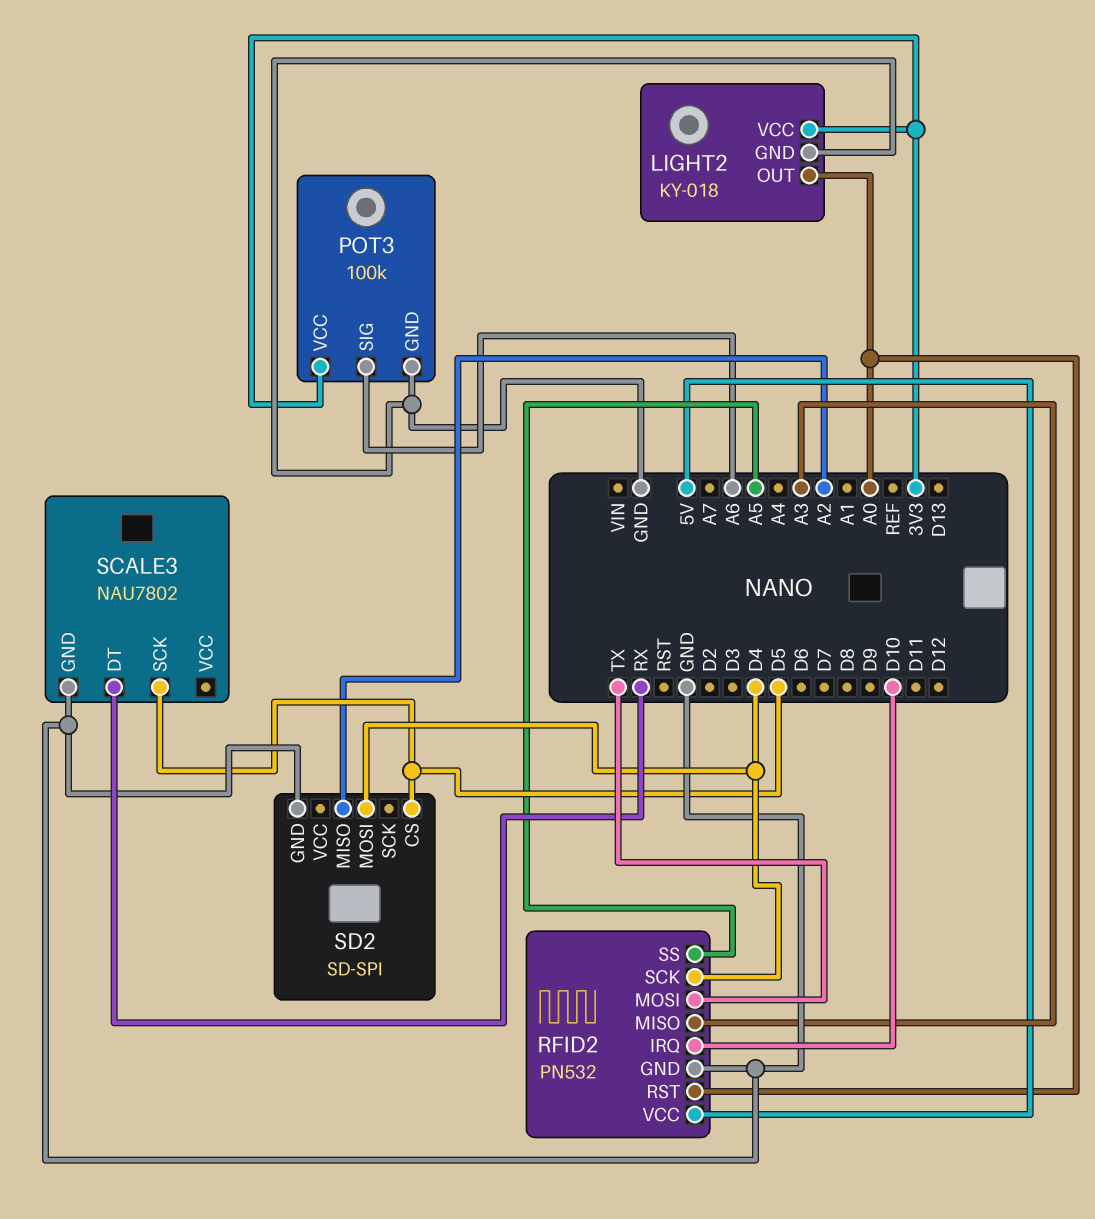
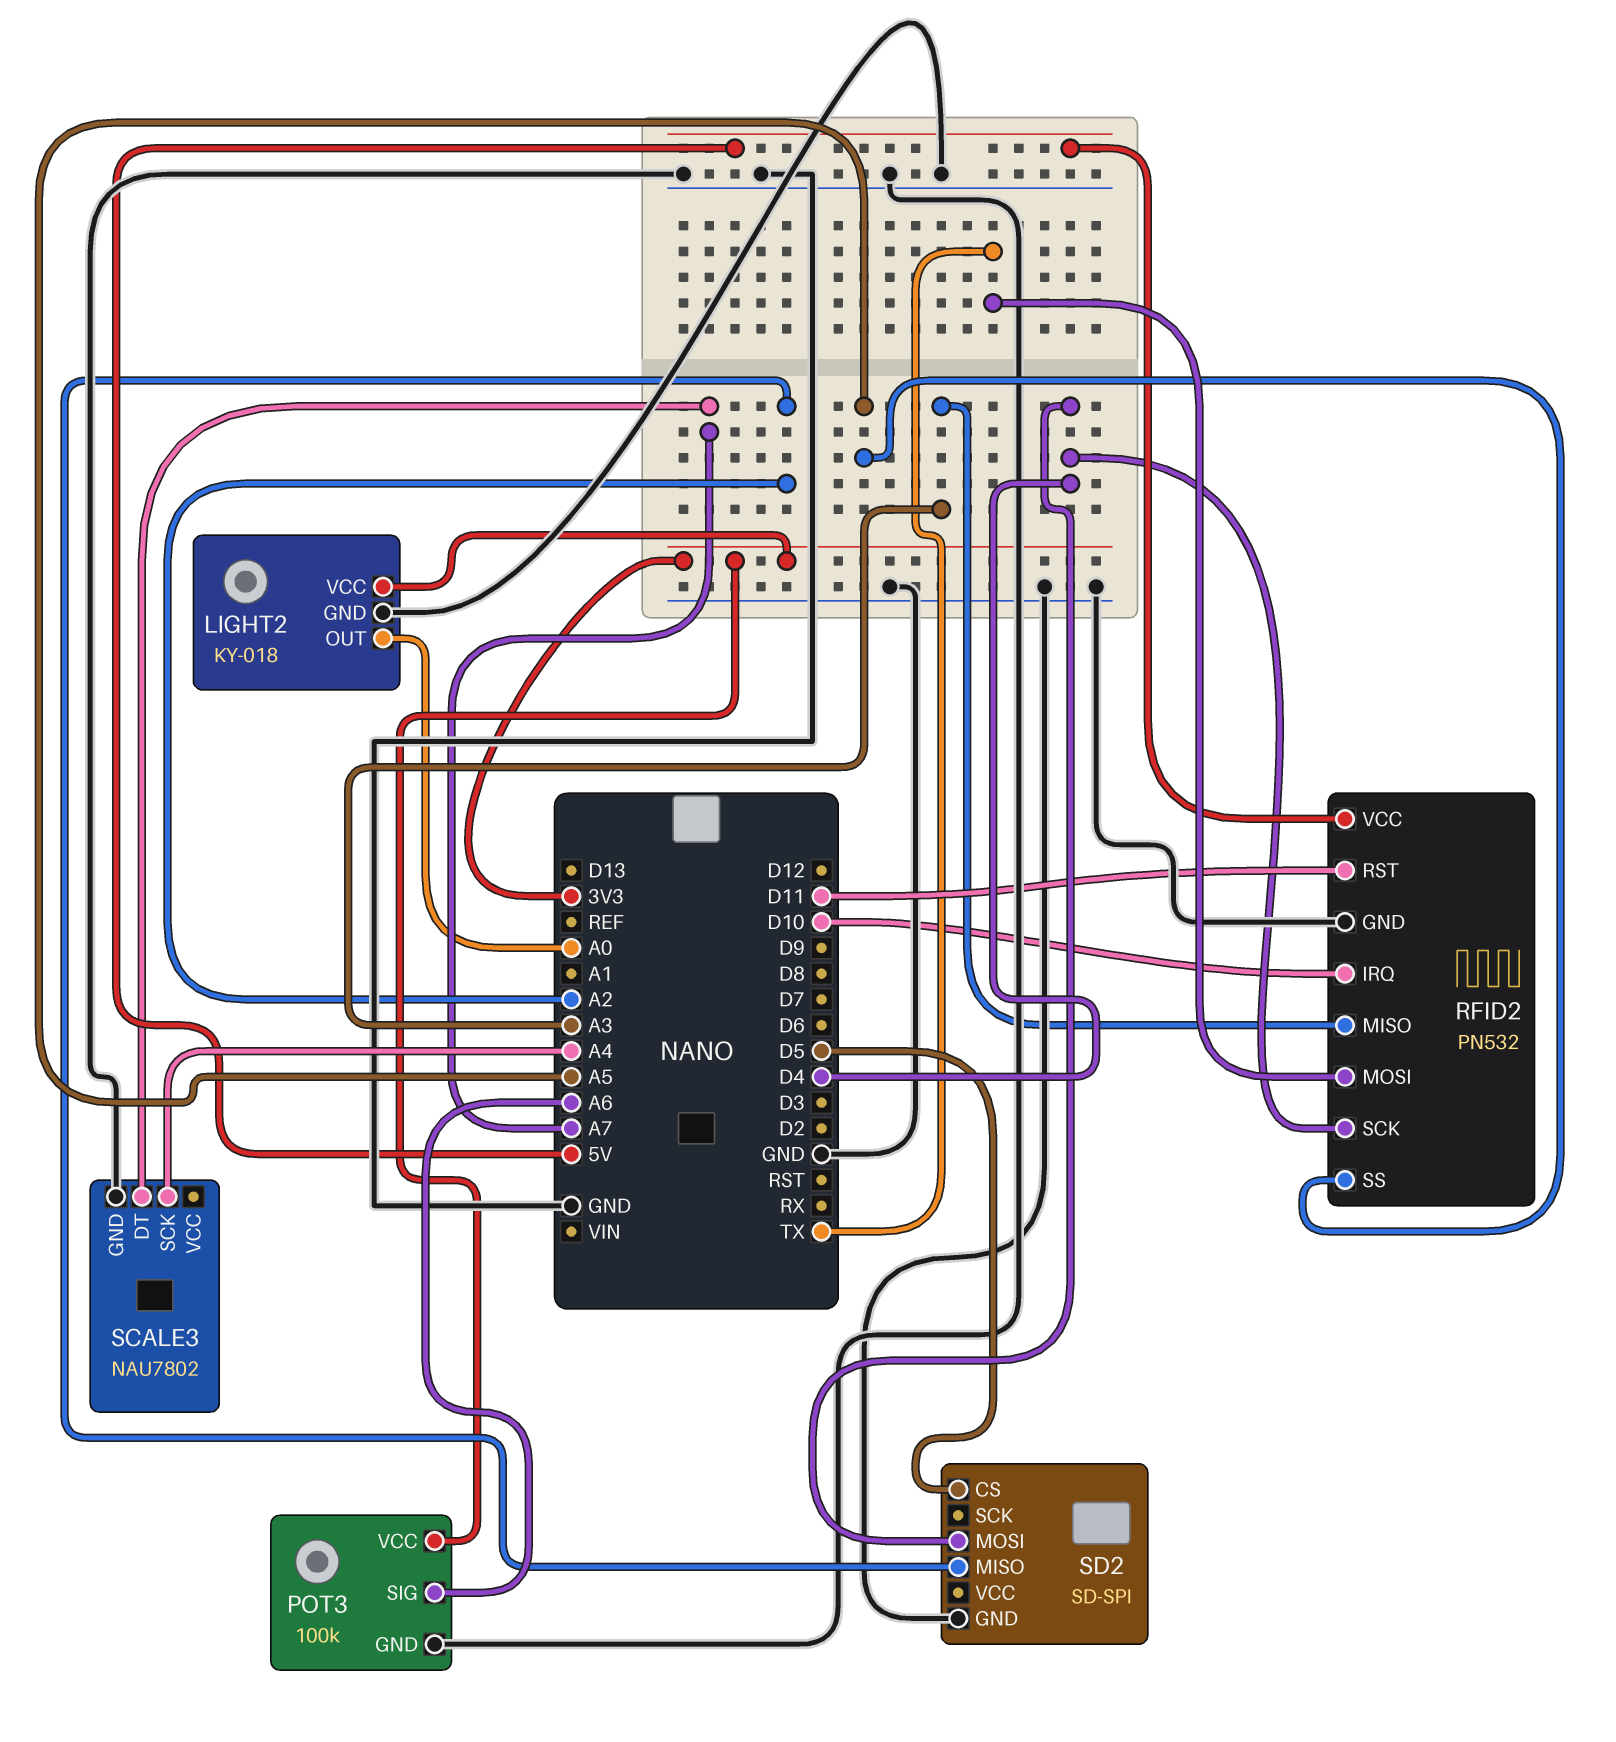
RFID2 pin RST: A0 -> D11
SCALE3 pin DT: RX -> A7
SCALE3 pin SCK: D5 -> A4

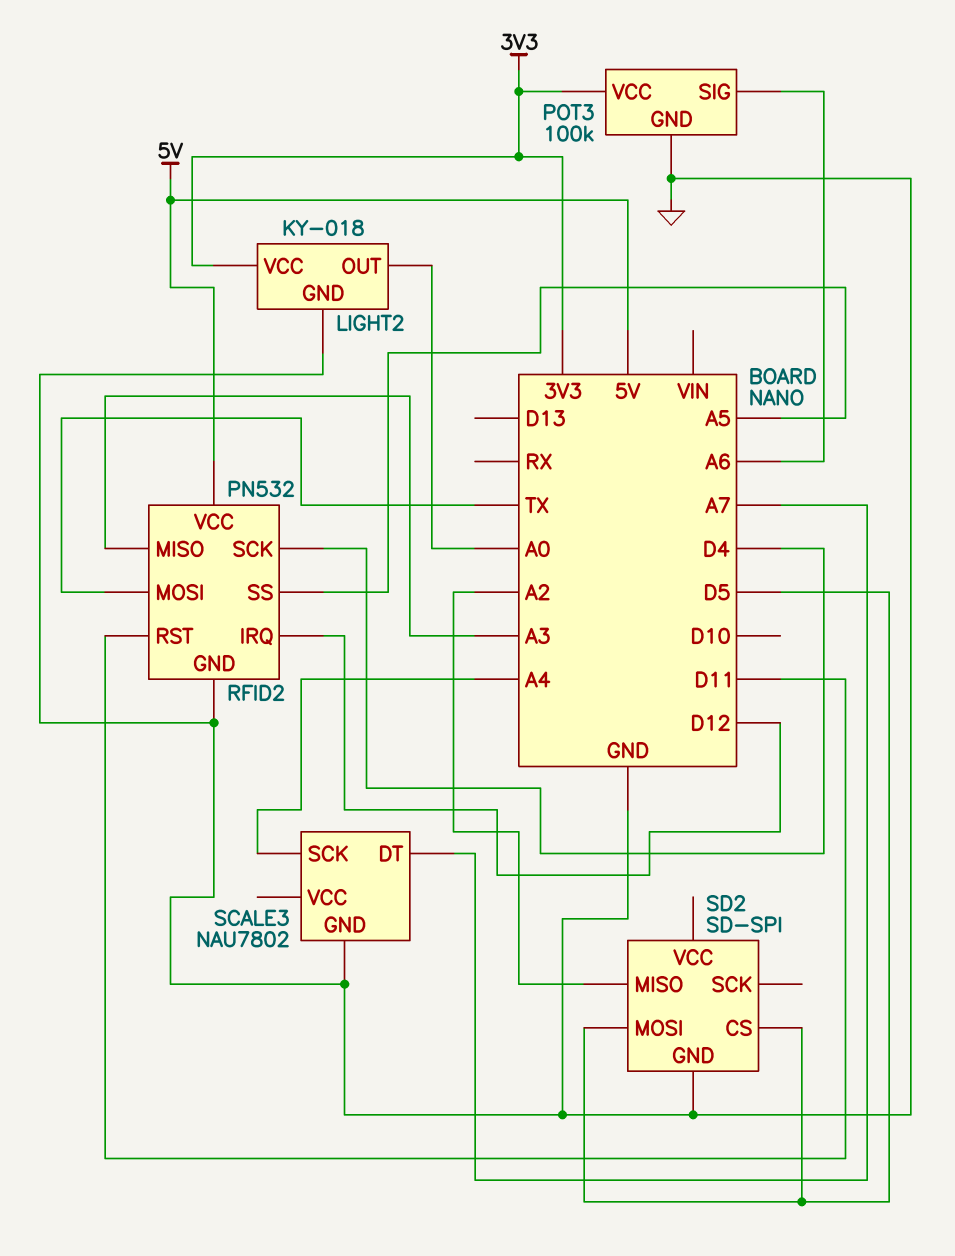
RFID2 pin IRQ: D10 -> D12
SD2 pin MOSI: D4 -> D5

